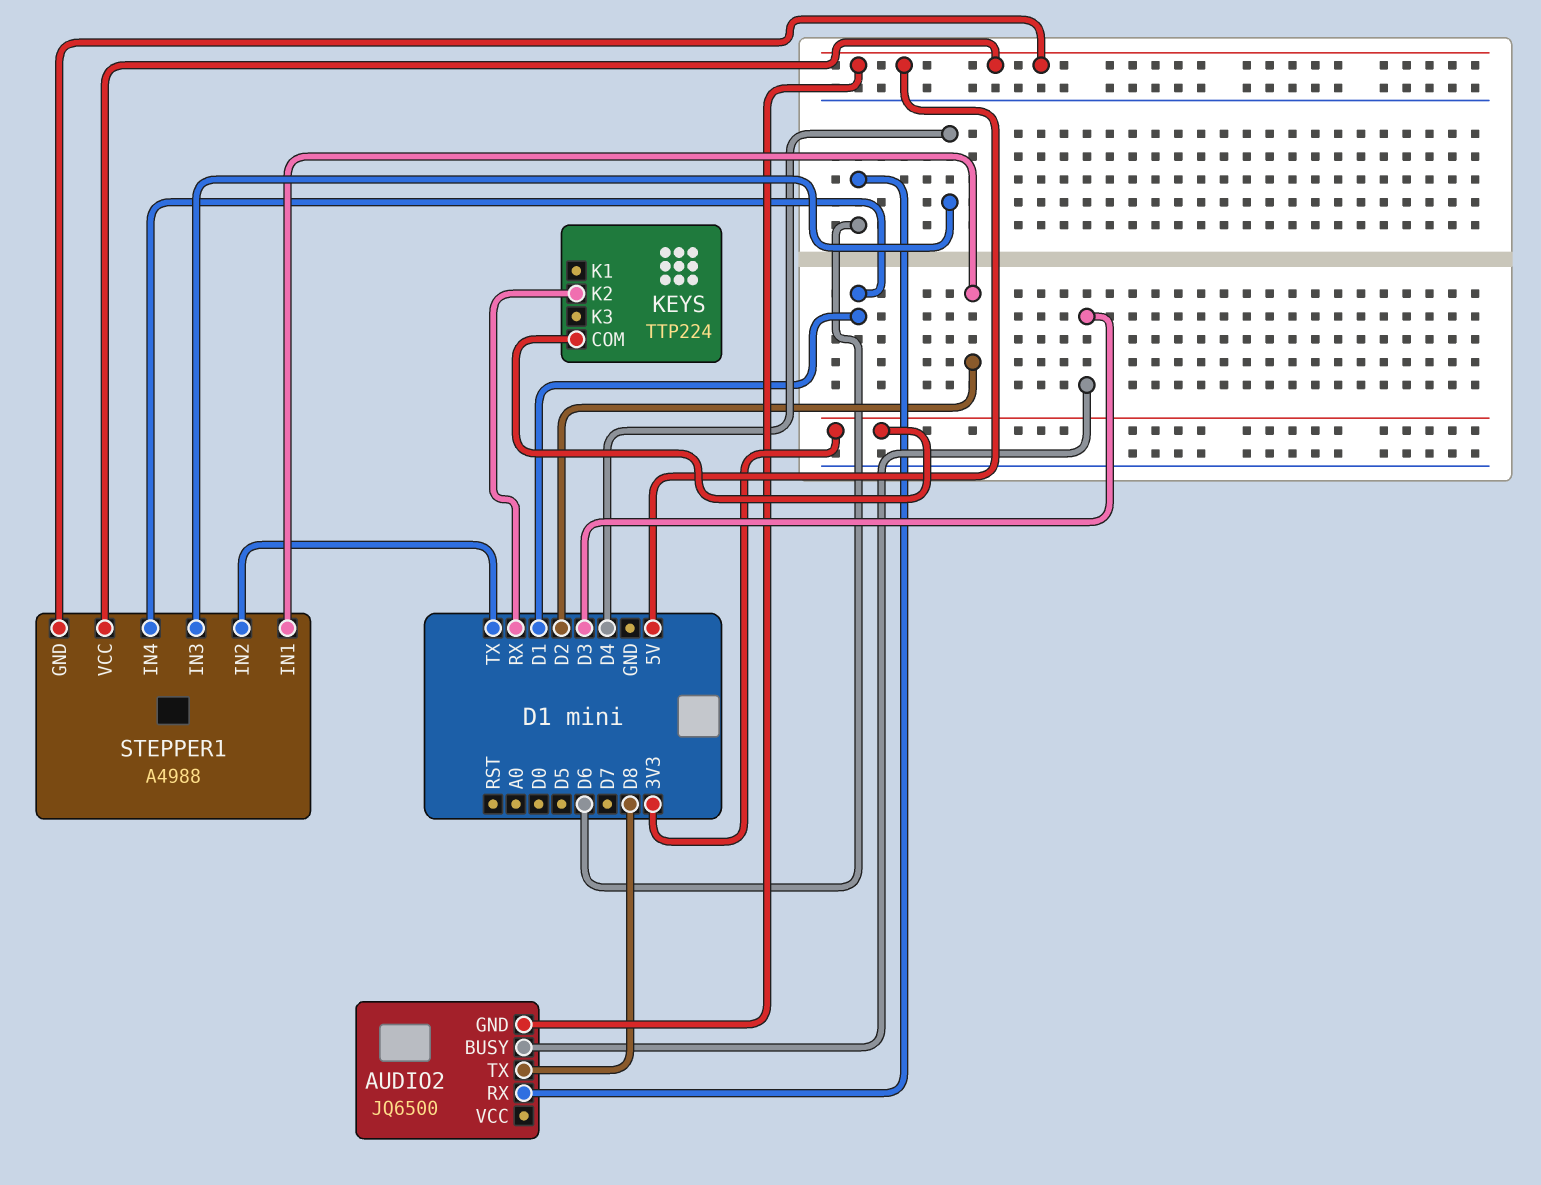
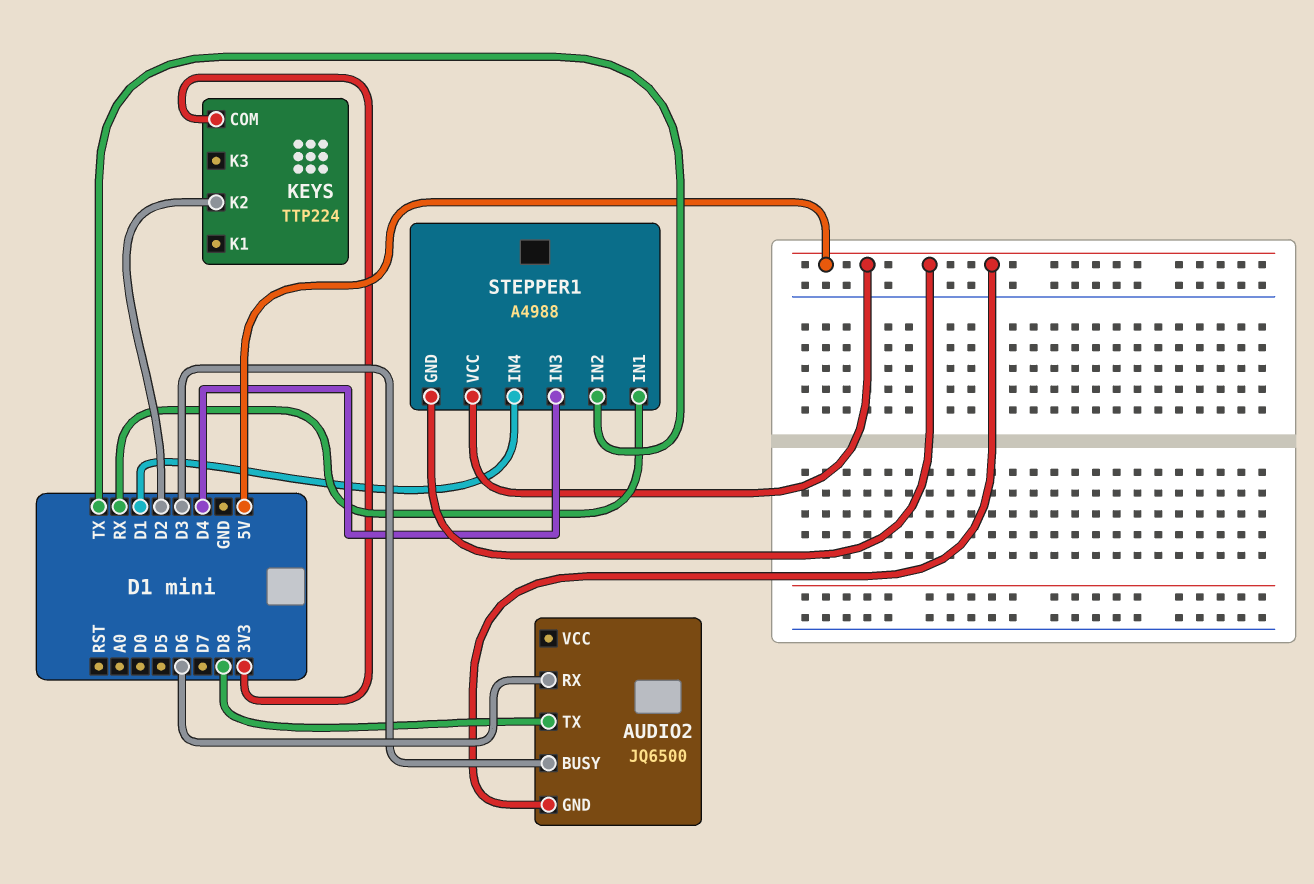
KEYS pin K2: RX -> D2
STEPPER1 pin IN1: D2 -> RX

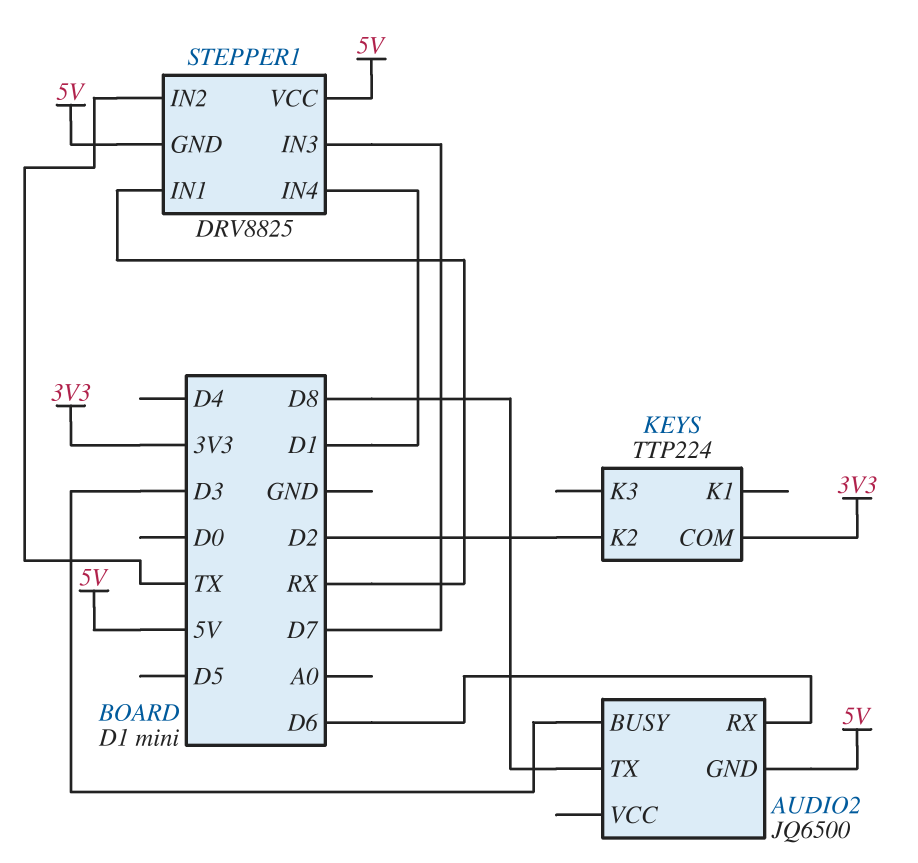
STEPPER1: A4988 -> DRV8825
STEPPER1 pin IN3: D4 -> D7

